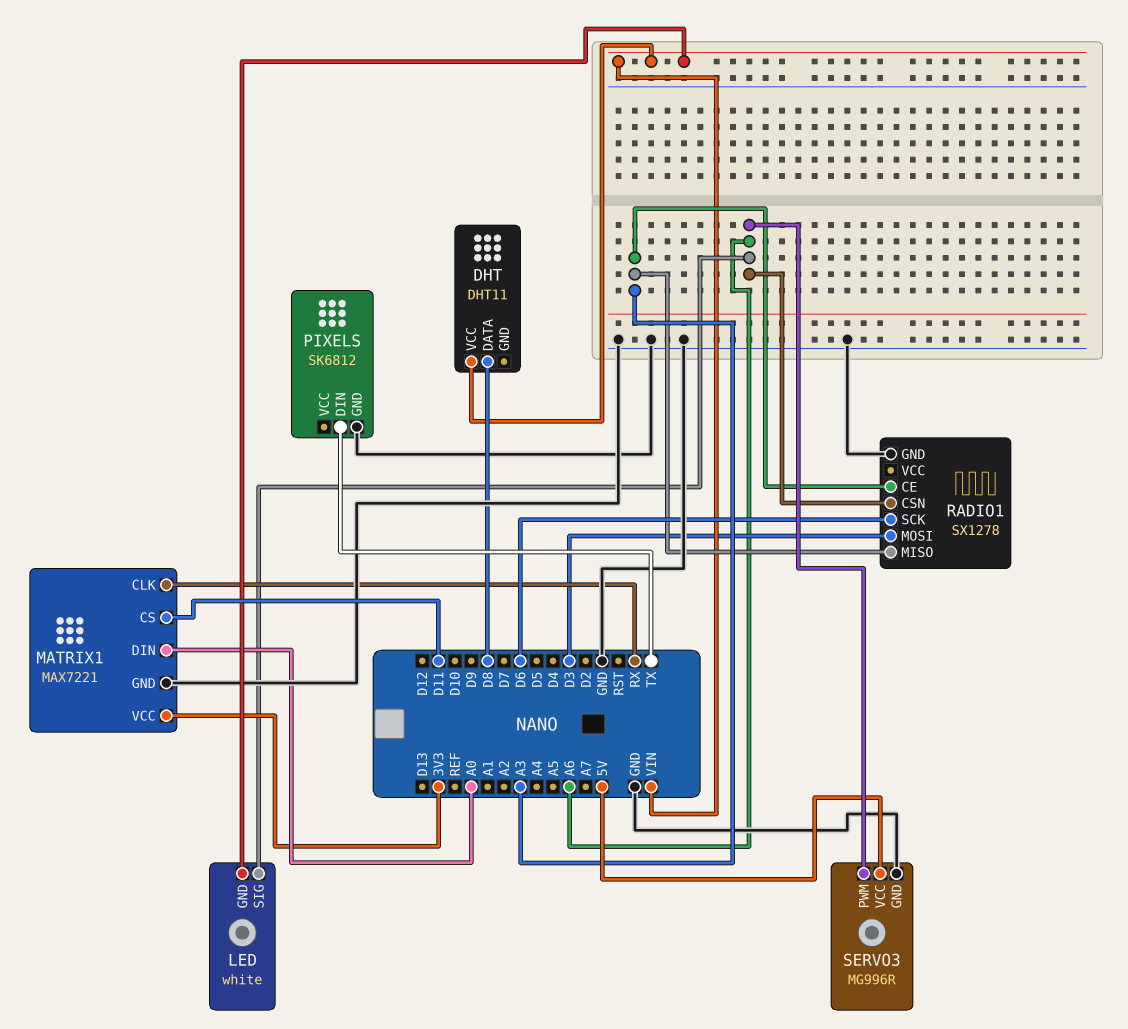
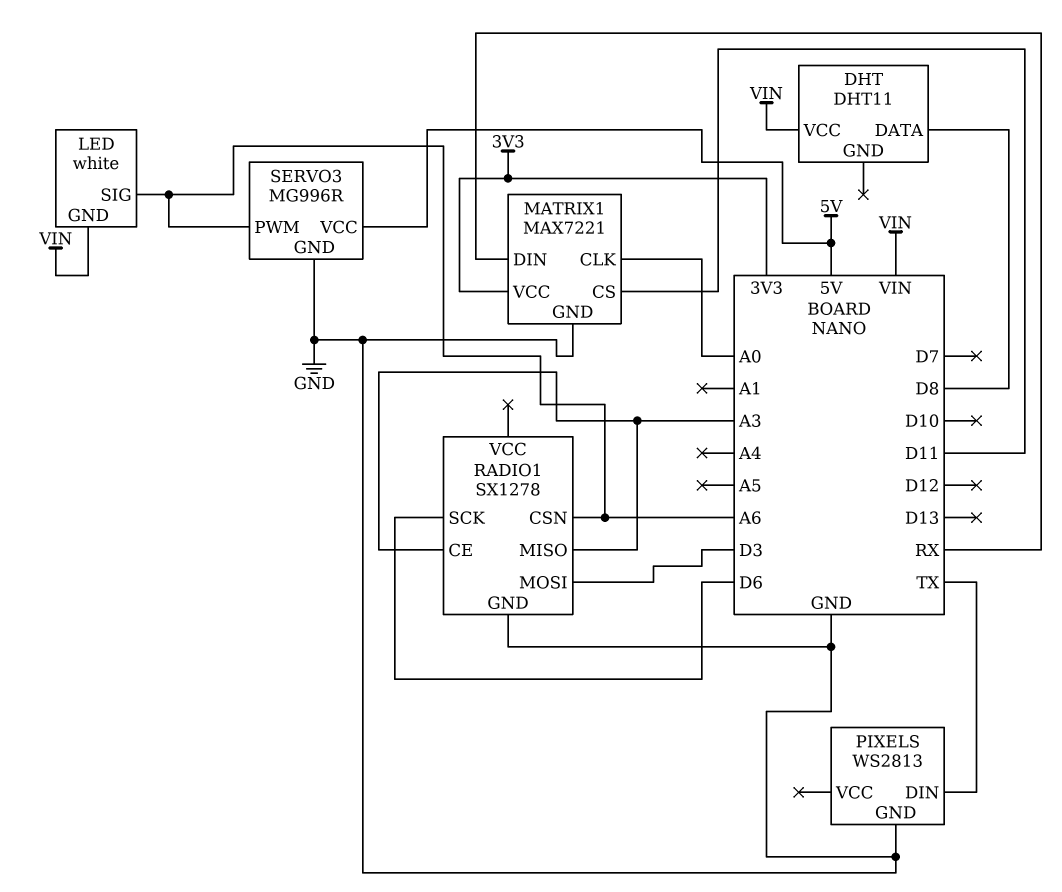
MATRIX1 pin CLK: RX -> A0
MATRIX1 pin DIN: A0 -> RX
PIXELS: SK6812 -> WS2813

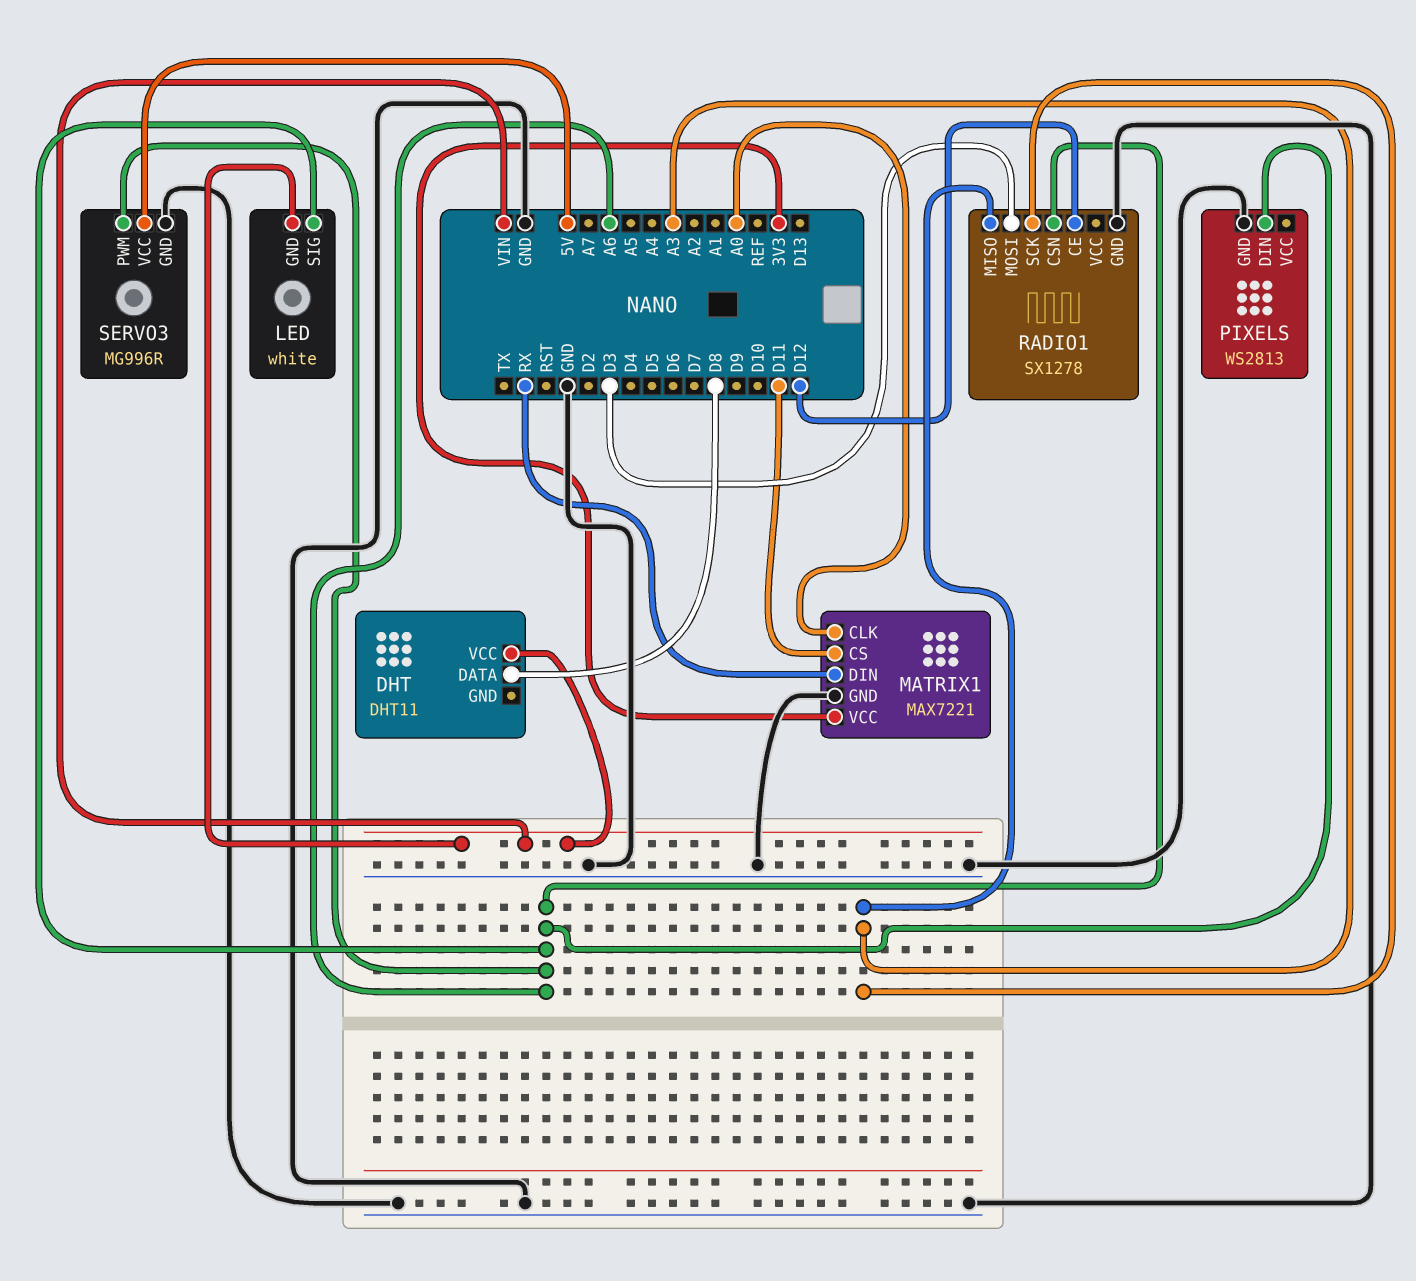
PIXELS pin DIN: TX -> A6
RADIO1 pin CE: A3 -> D12
RADIO1 pin SCK: D6 -> A3

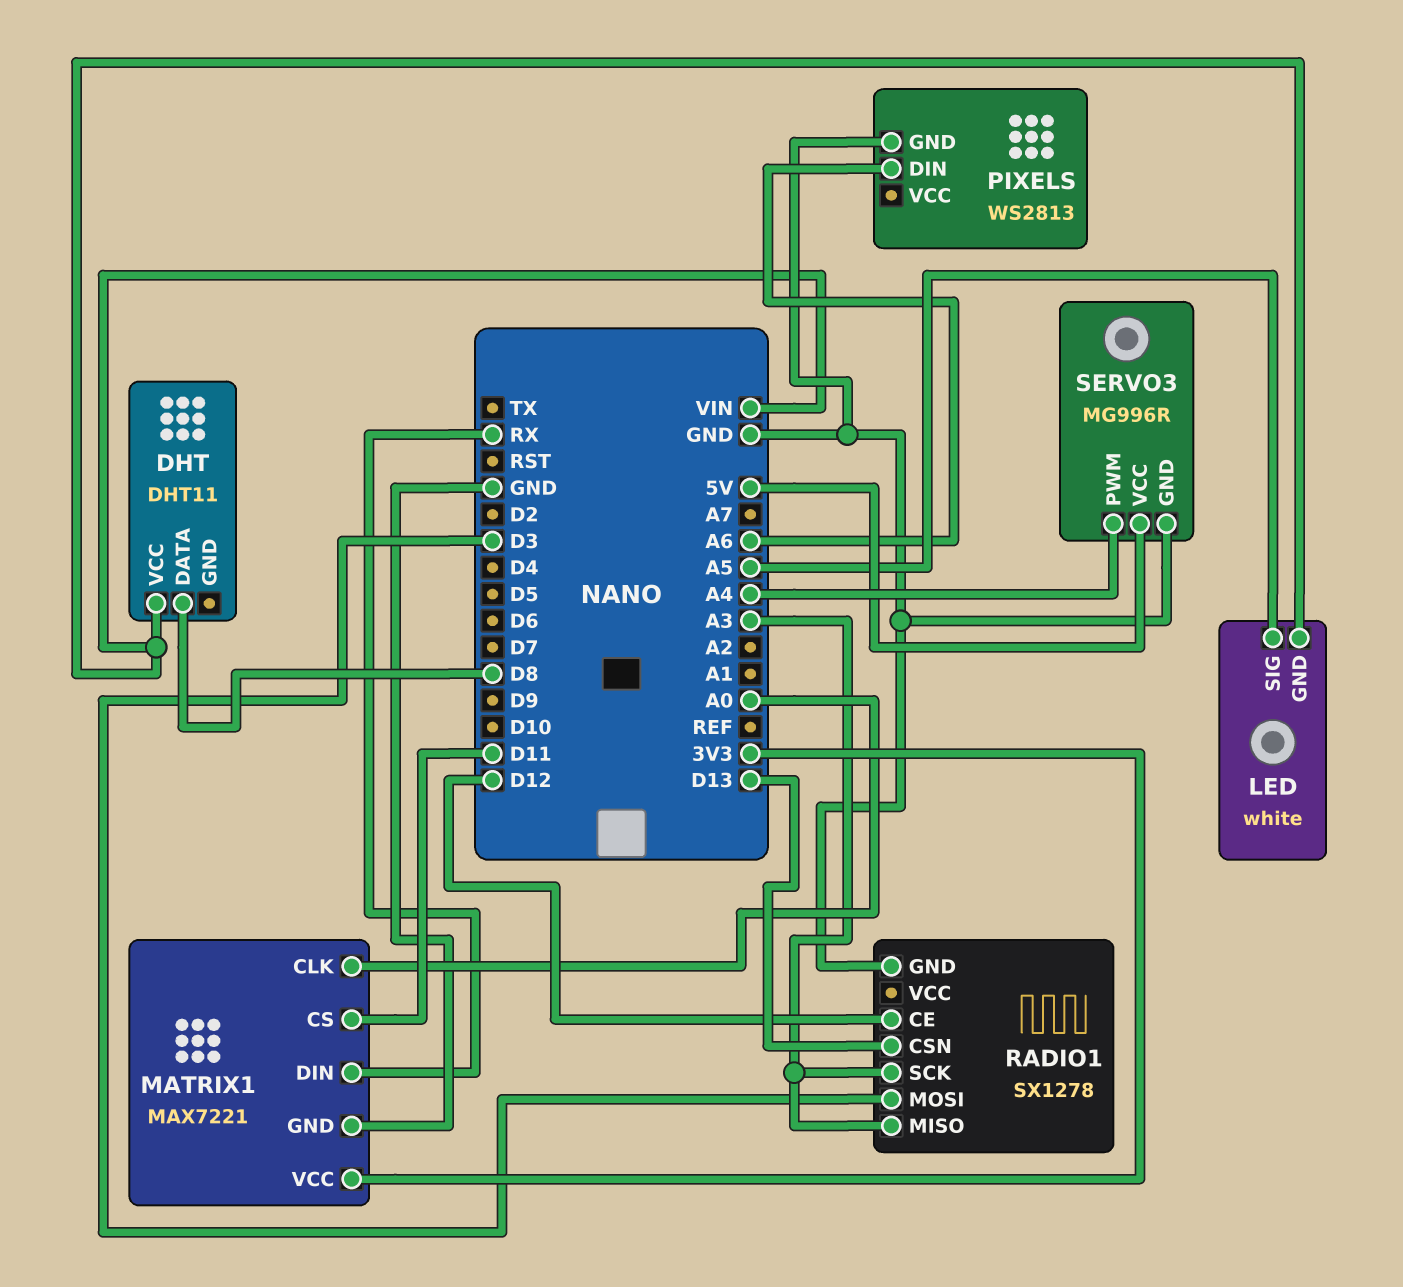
LED pin SIG: A6 -> A5
RADIO1 pin CSN: A6 -> D13
SERVO3 pin PWM: A6 -> A4

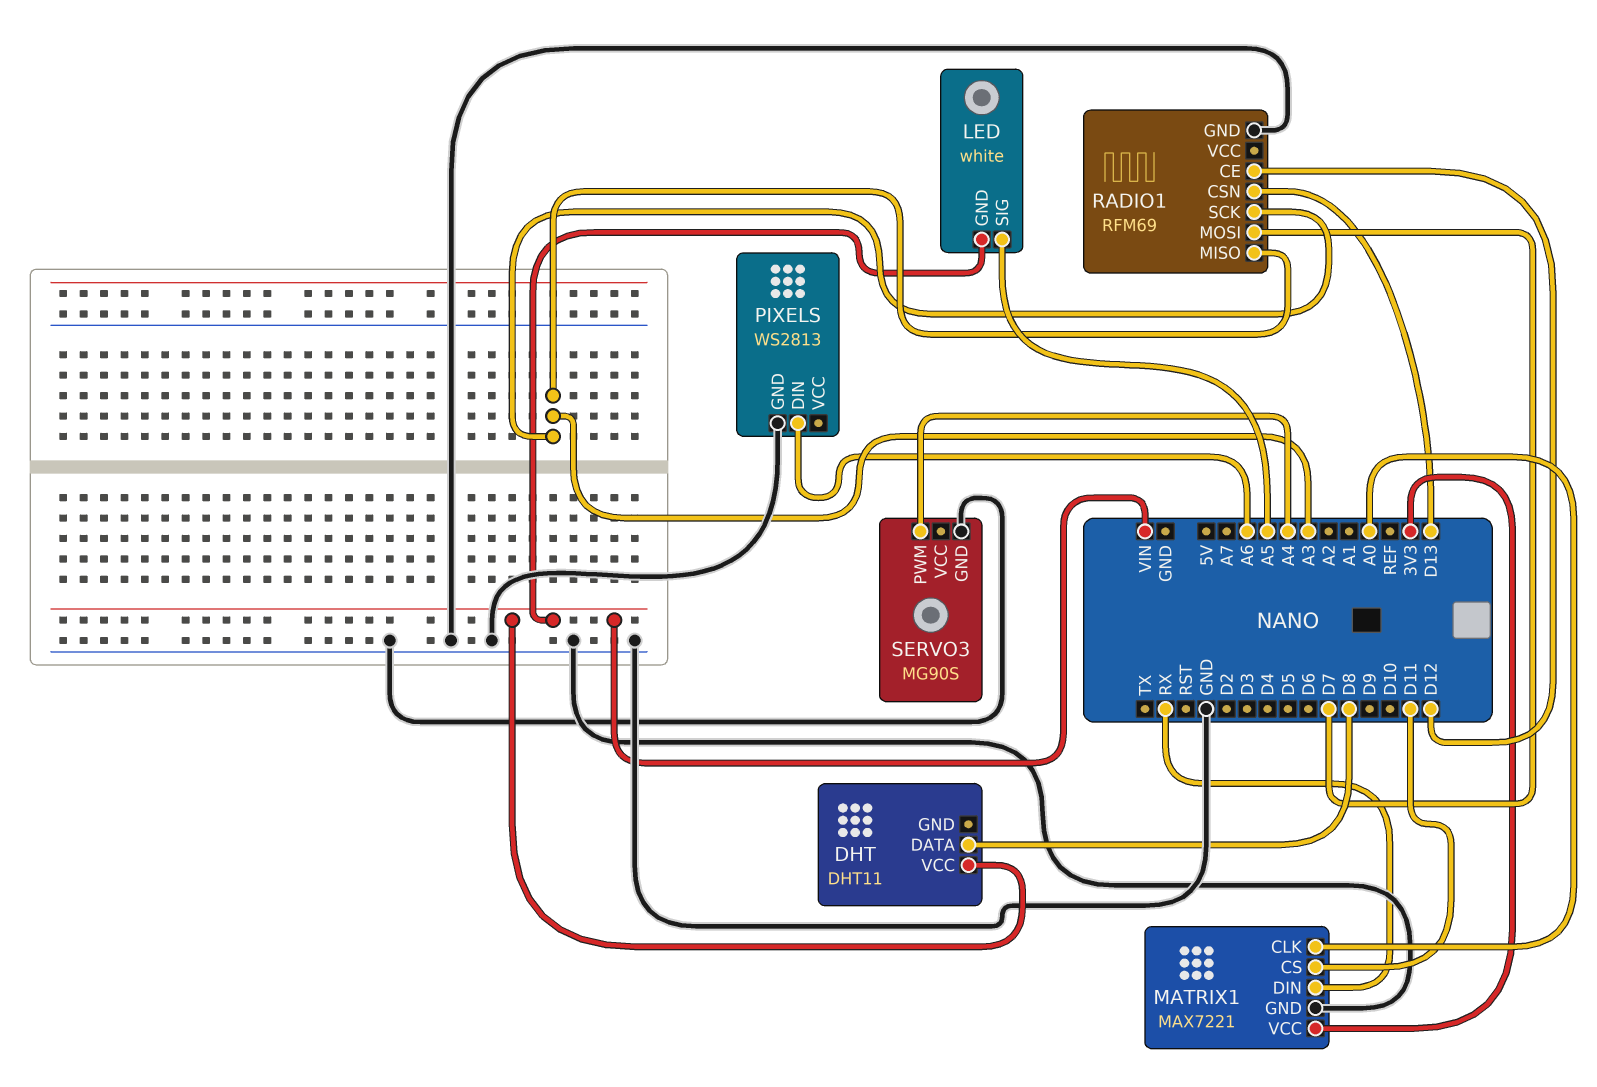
RADIO1: SX1278 -> RFM69
RADIO1 pin MOSI: D3 -> D7
SERVO3: MG996R -> MG90S
SERVO3 pin VCC: 5V -> none

